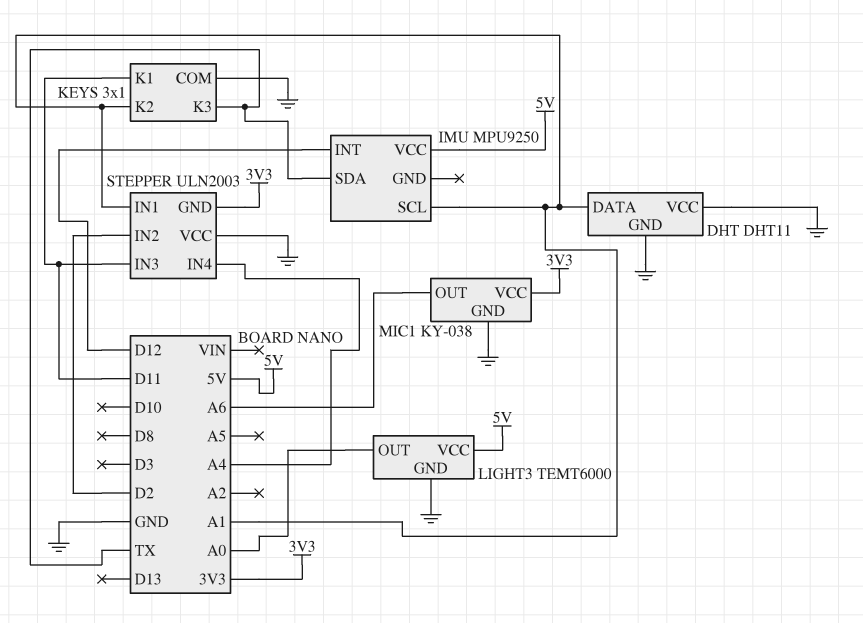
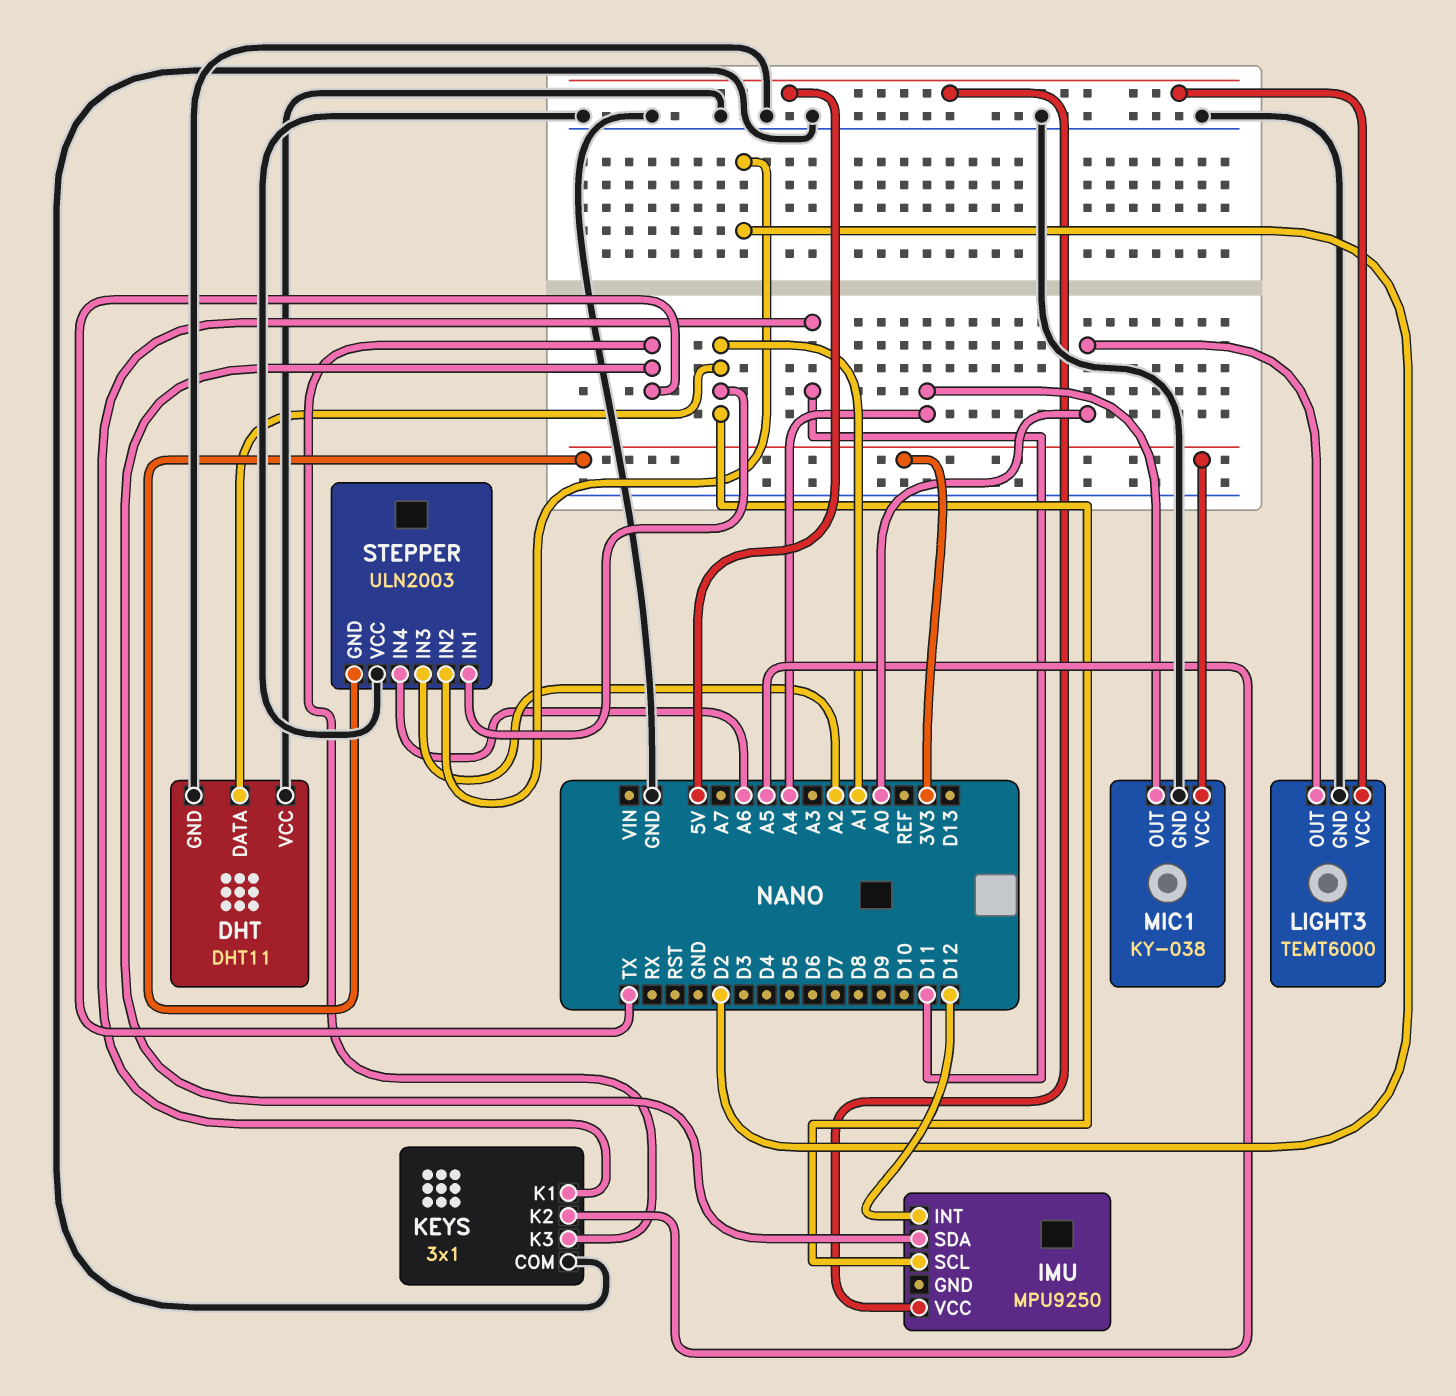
KEYS pin K2: A1 -> A5
MIC1 pin OUT: A6 -> A4
STEPPER pin IN3: D11 -> A2
STEPPER pin IN4: A4 -> A6

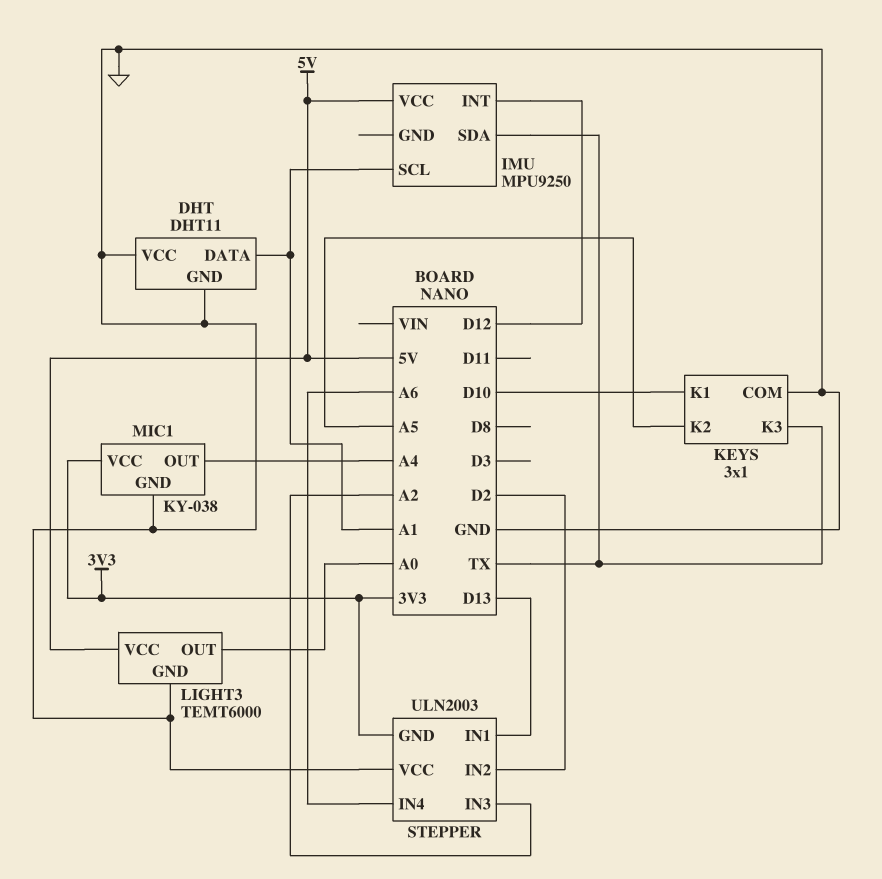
KEYS pin K1: D11 -> D10
STEPPER pin IN1: A1 -> D13

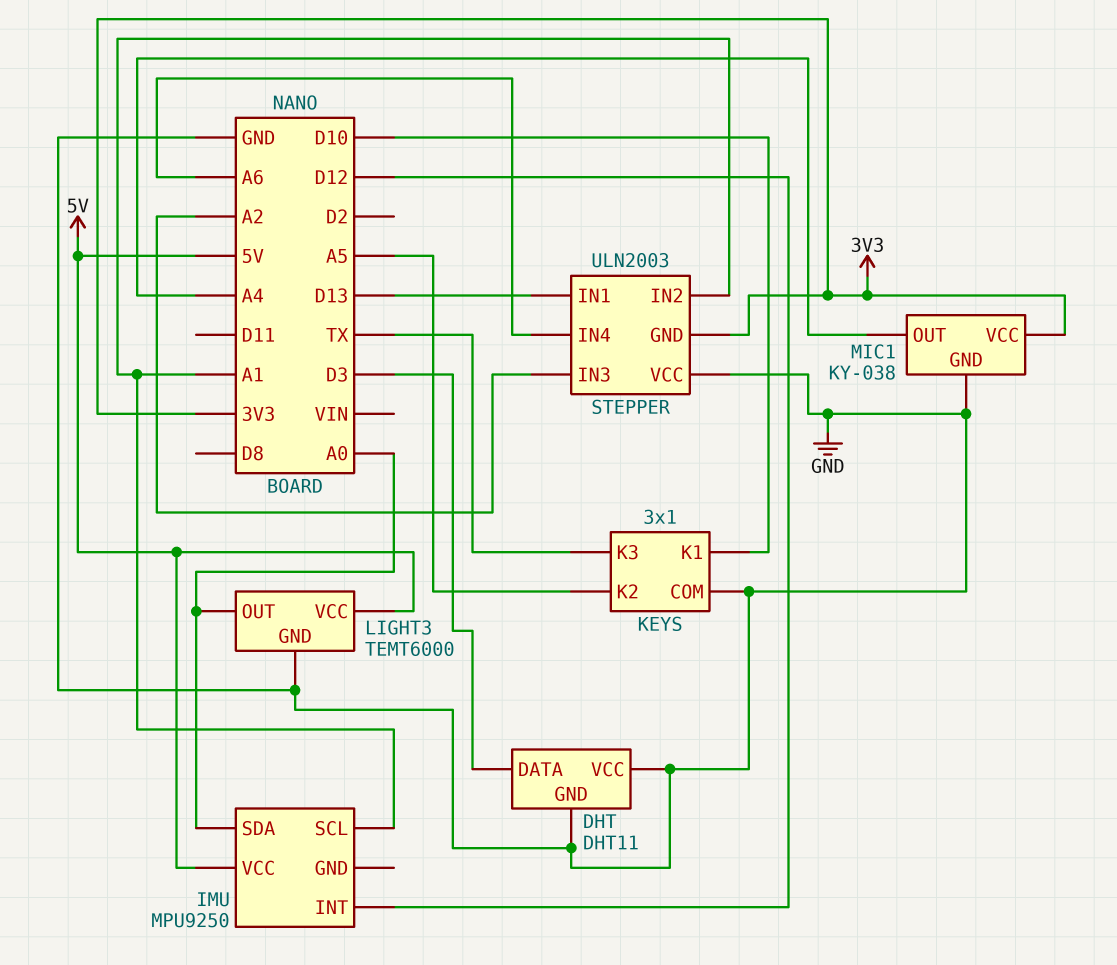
DHT pin DATA: A1 -> D3
IMU pin SDA: TX -> A0
STEPPER pin IN2: D2 -> A1

